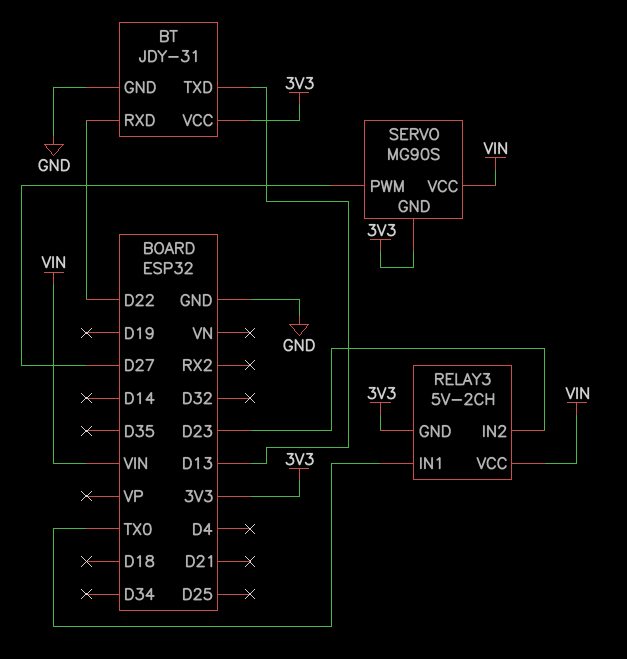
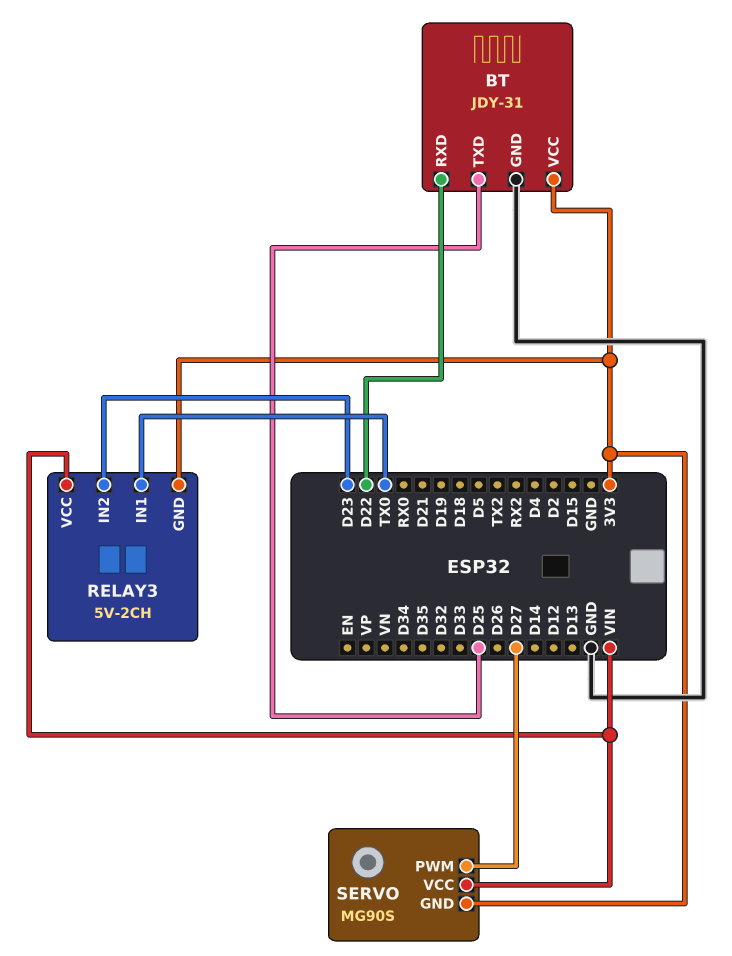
BT pin TXD: D13 -> D25

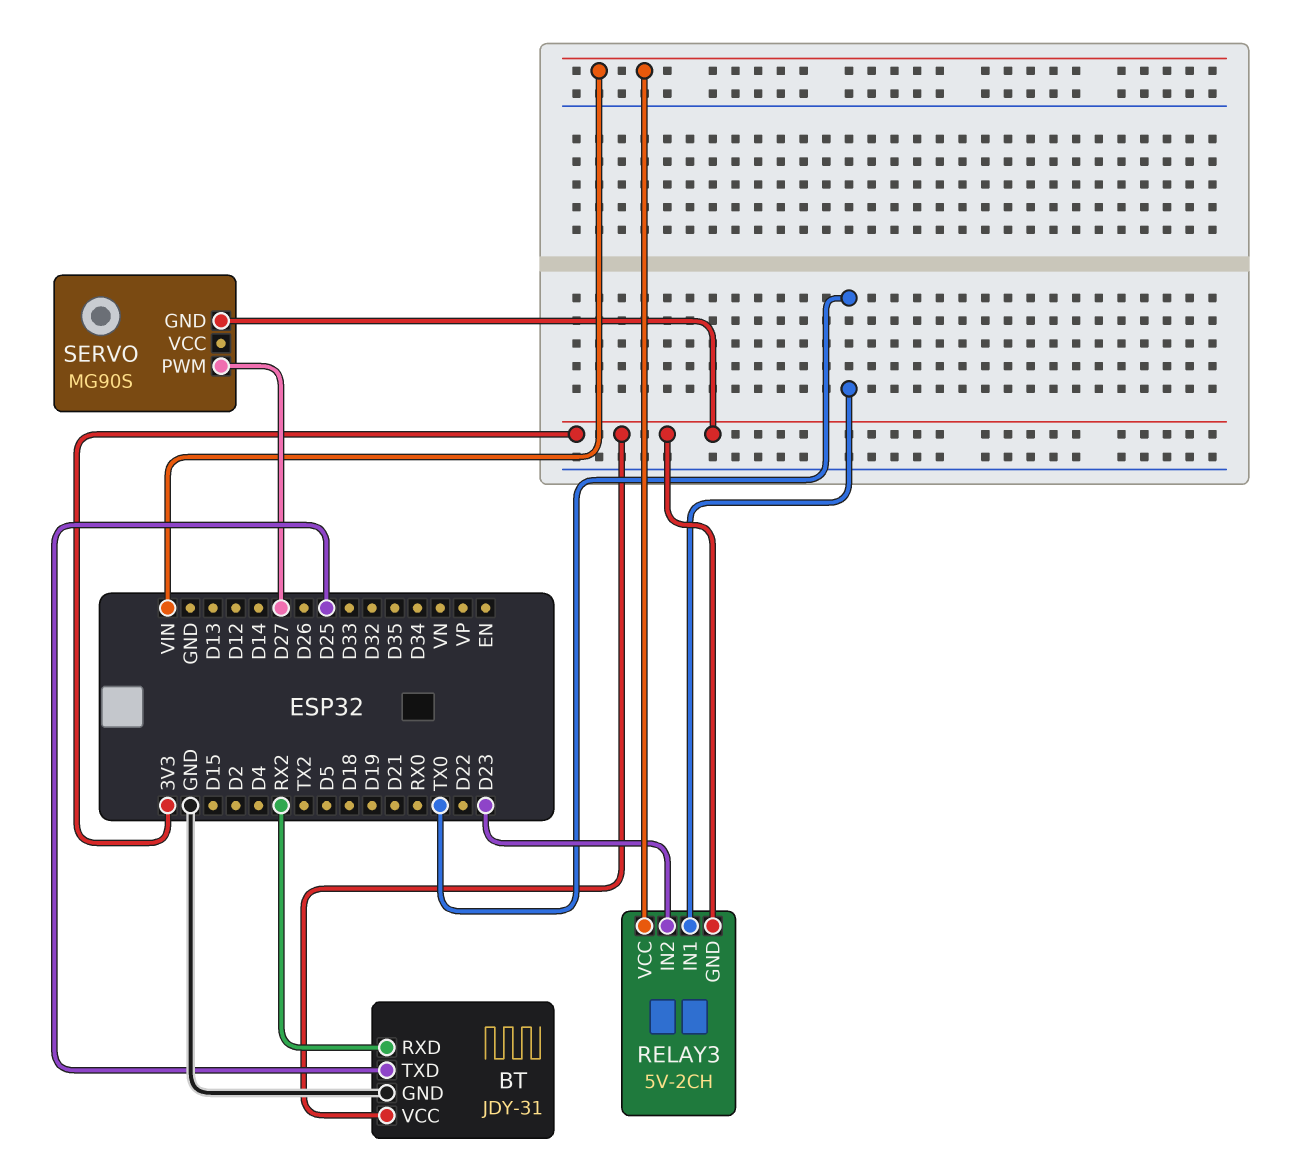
BT pin RXD: D22 -> RX2
SERVO pin VCC: VIN -> none

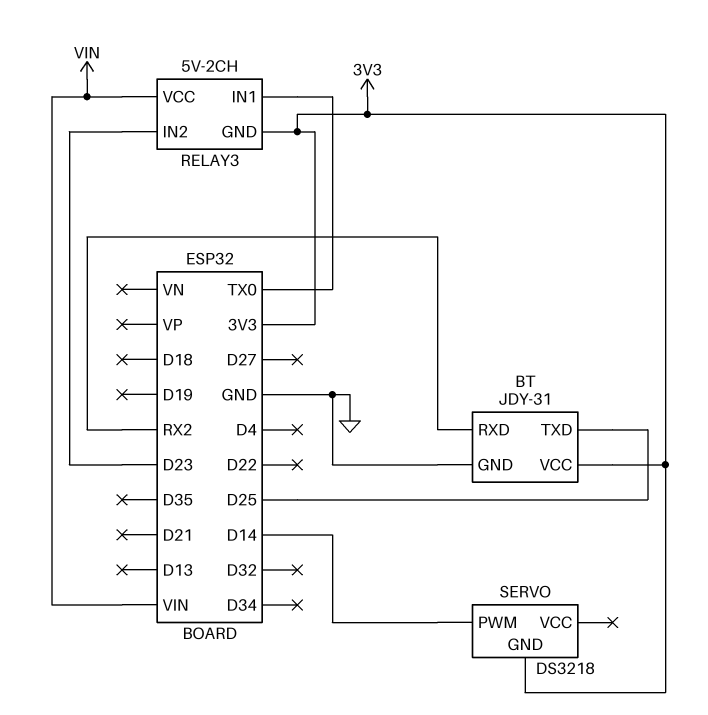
SERVO: MG90S -> DS3218
SERVO pin PWM: D27 -> D14

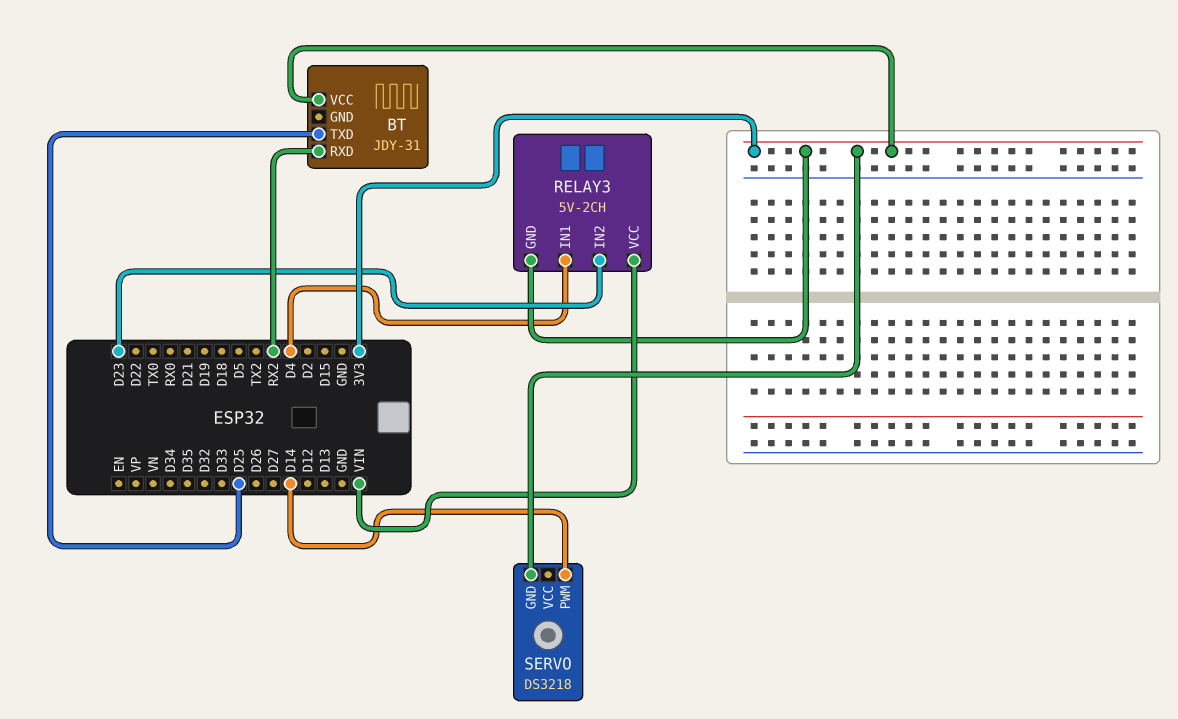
BT pin GND: GND -> none
RELAY3 pin IN1: TX0 -> D4

